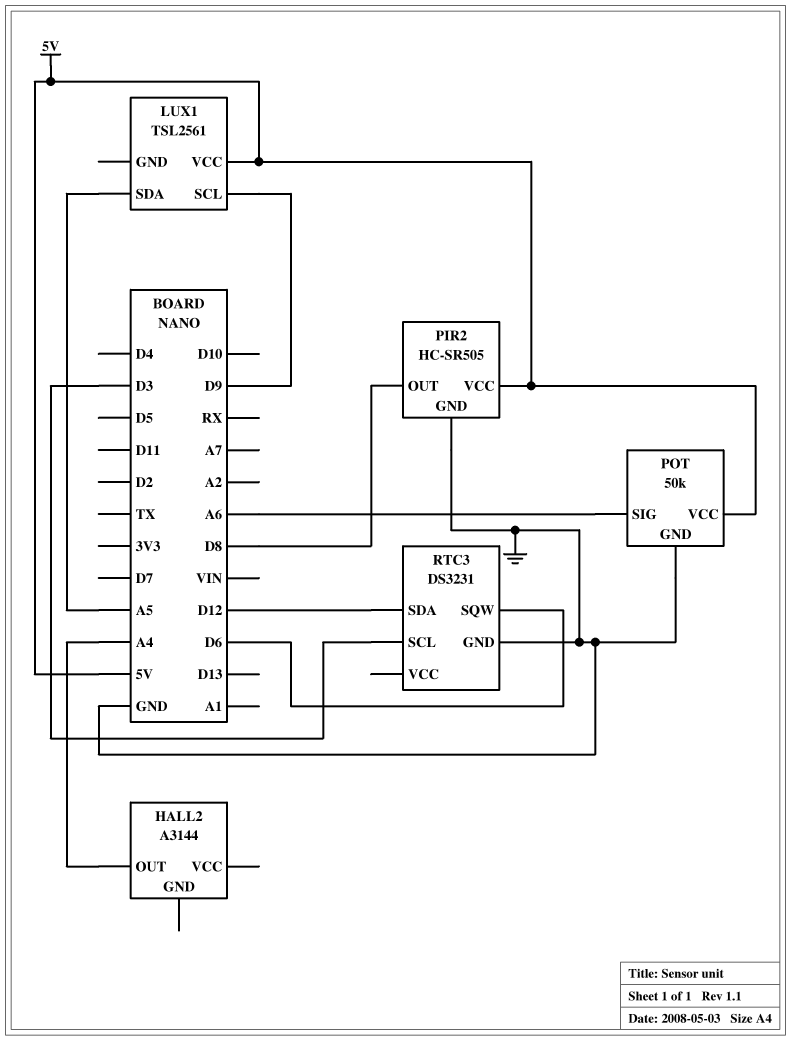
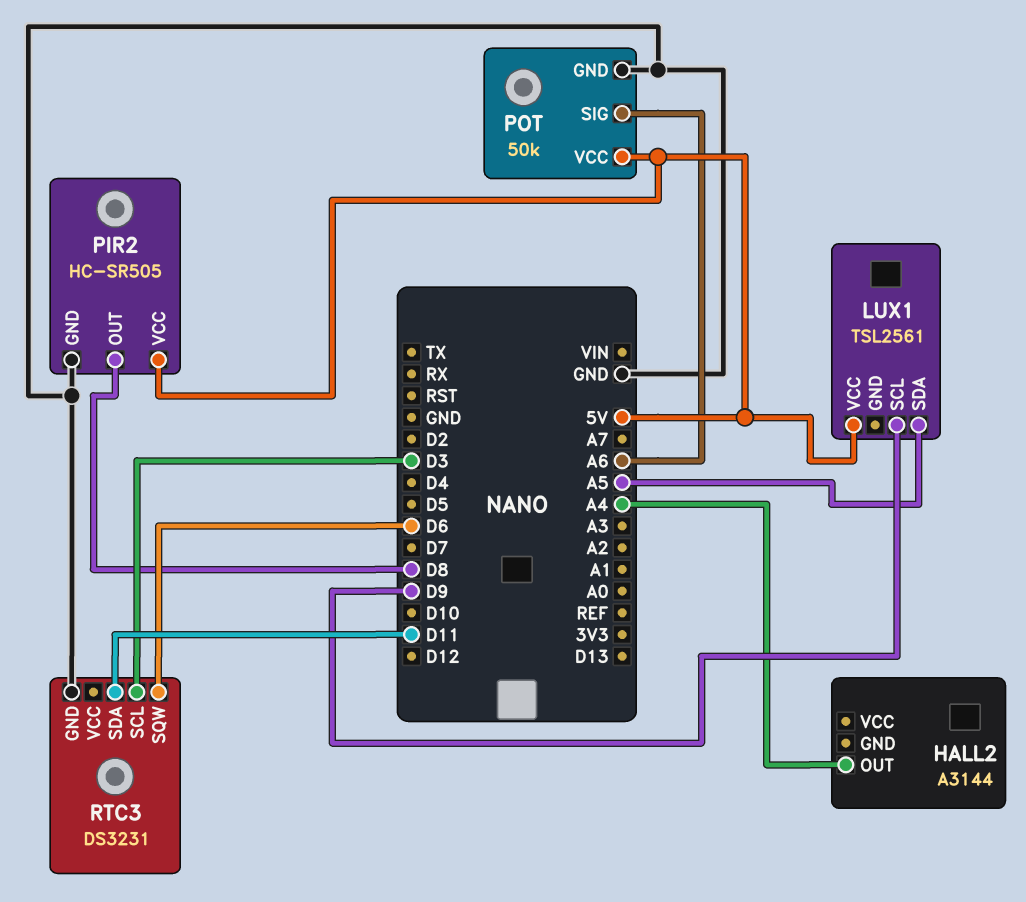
RTC3 pin SDA: D12 -> D11

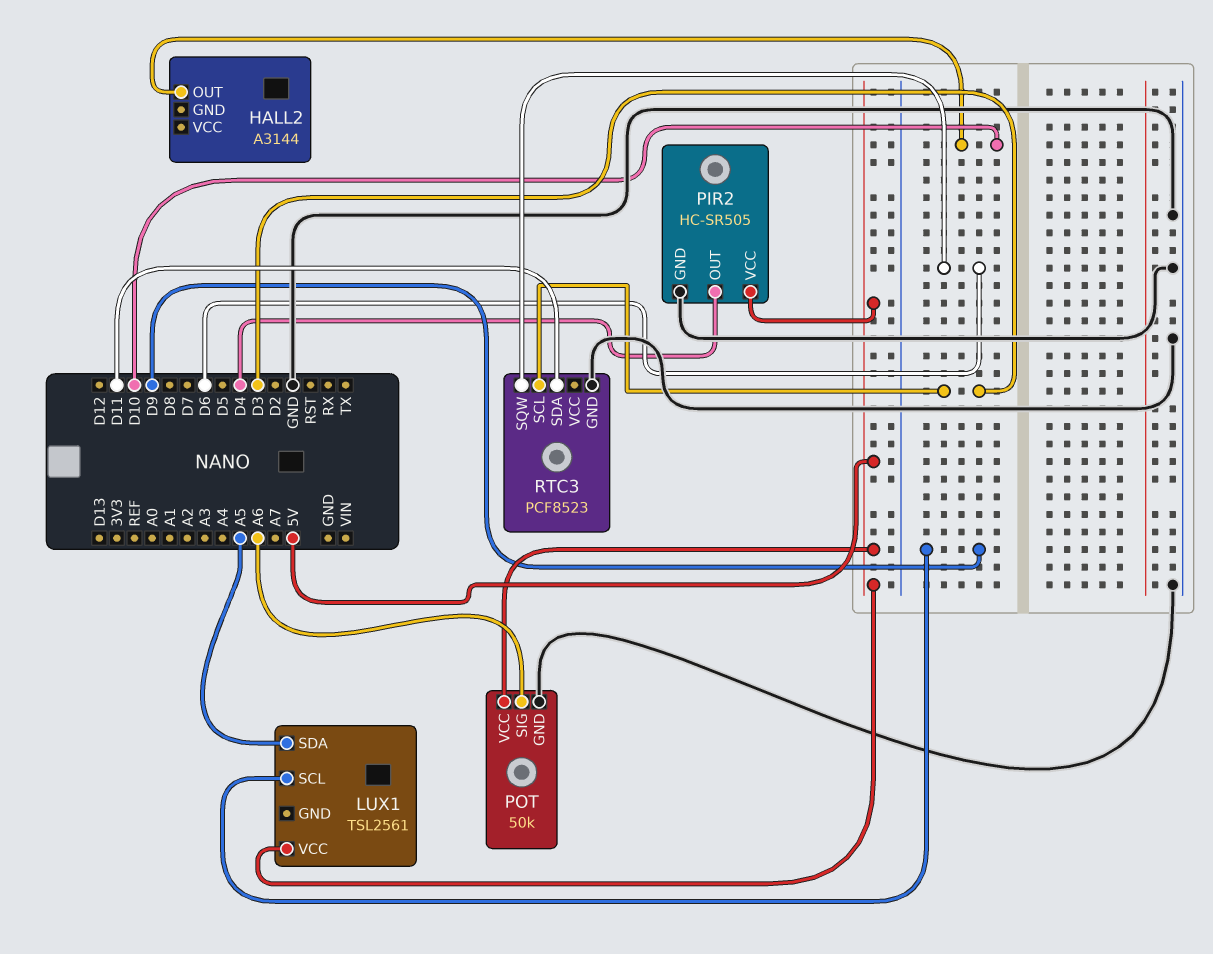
HALL2 pin OUT: A4 -> D10
PIR2 pin OUT: D8 -> D4
RTC3: DS3231 -> PCF8523

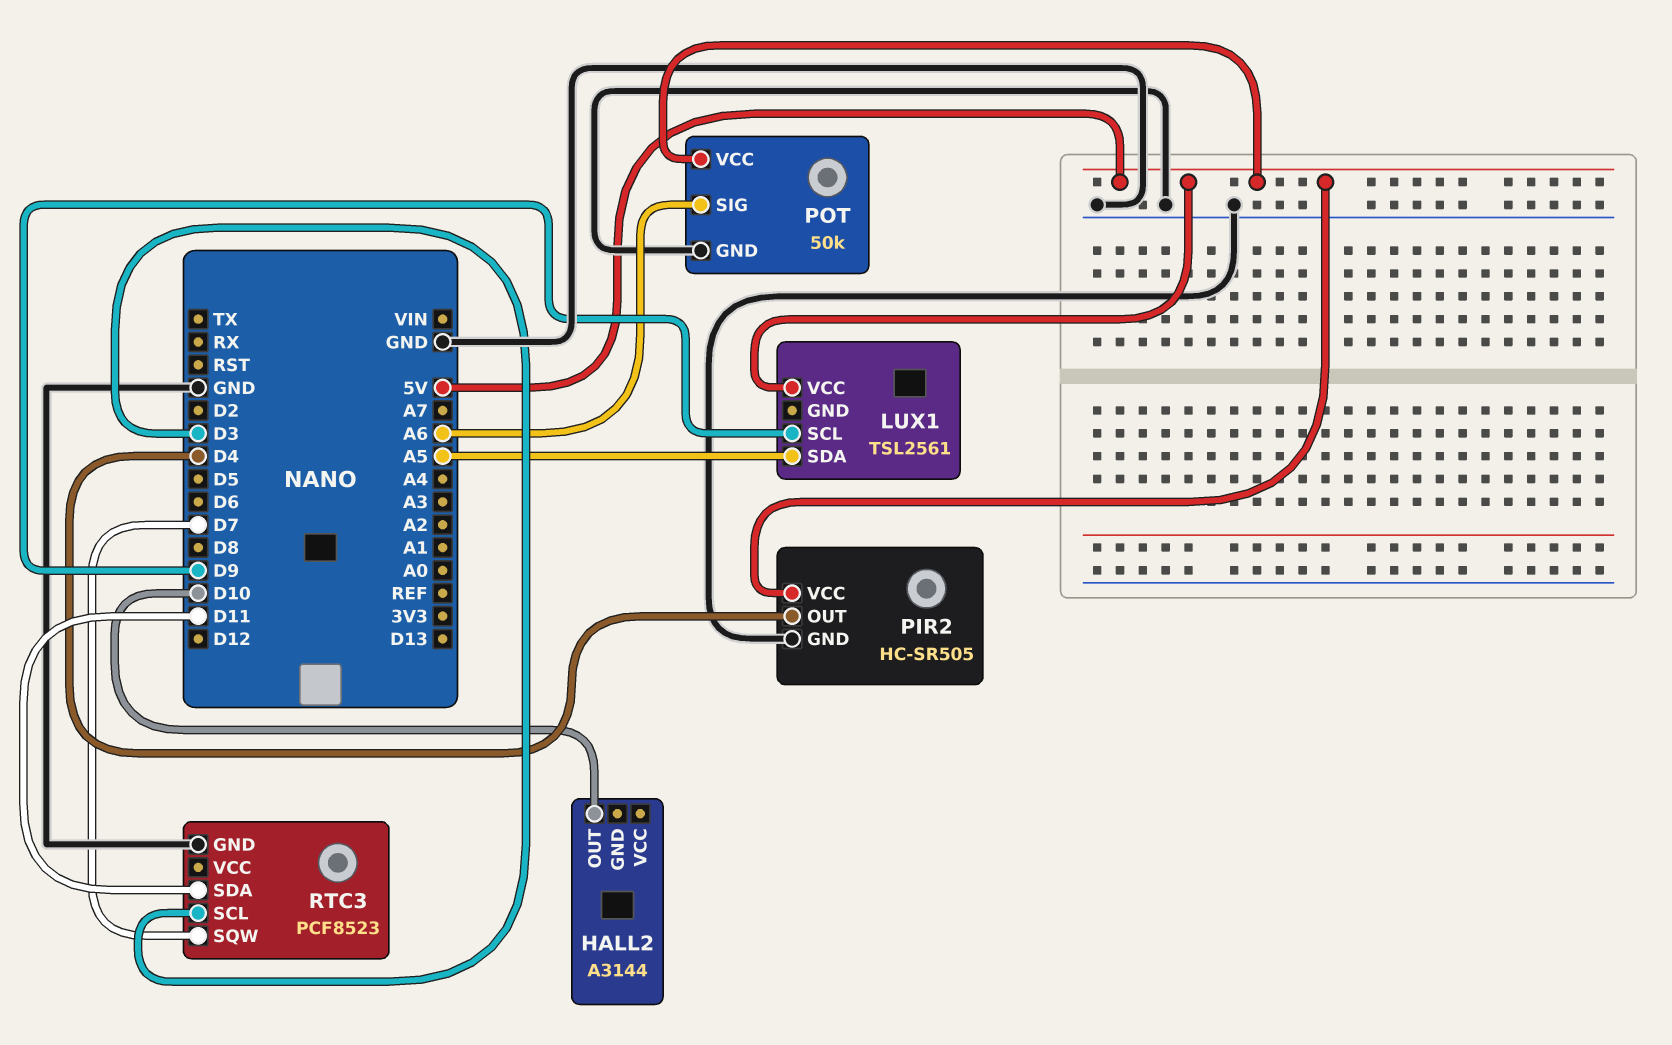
RTC3 pin SQW: D6 -> D7

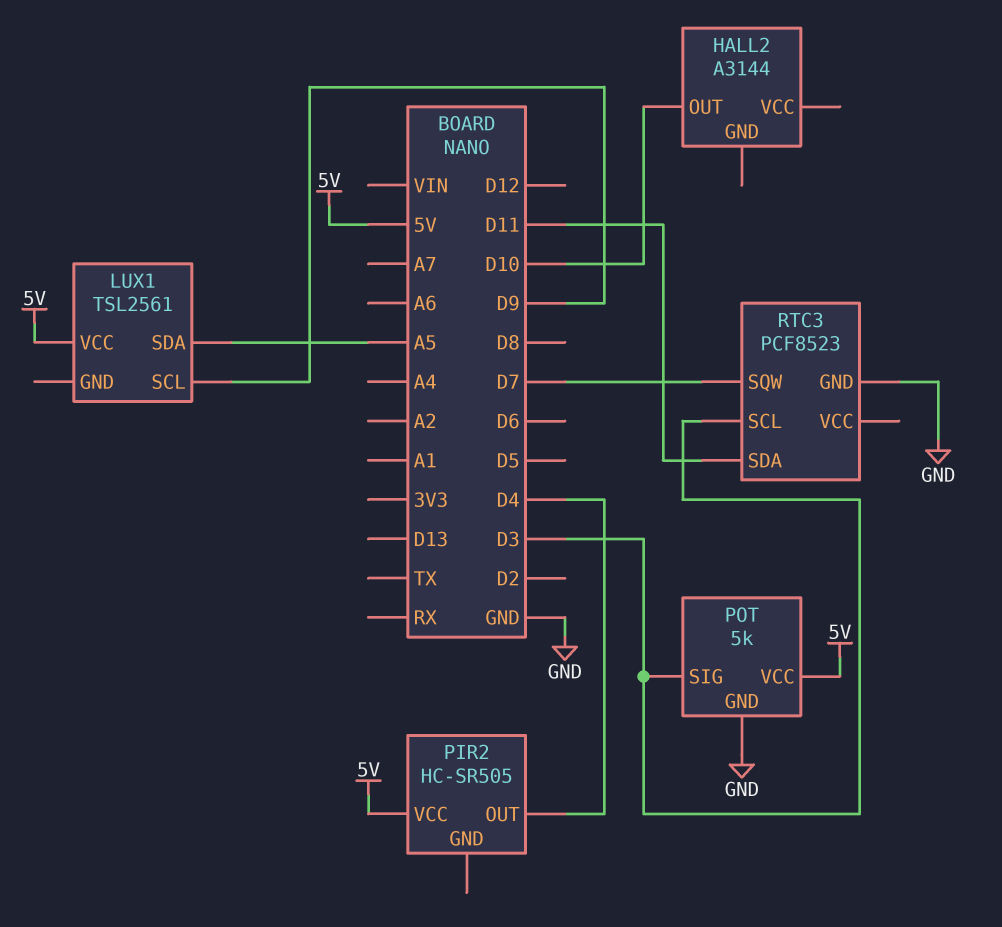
PIR2 pin GND: GND -> none
POT: 50k -> 5k
POT pin SIG: A6 -> D3

